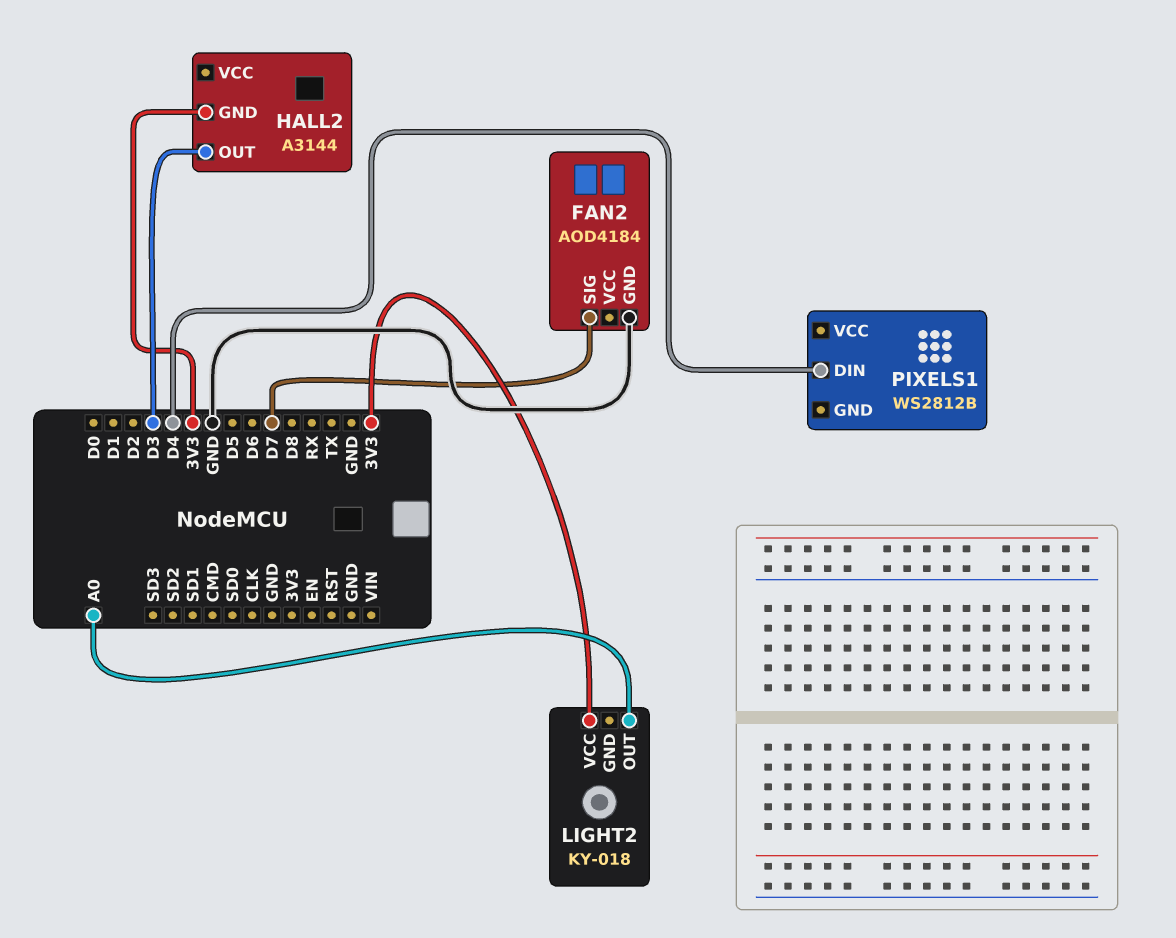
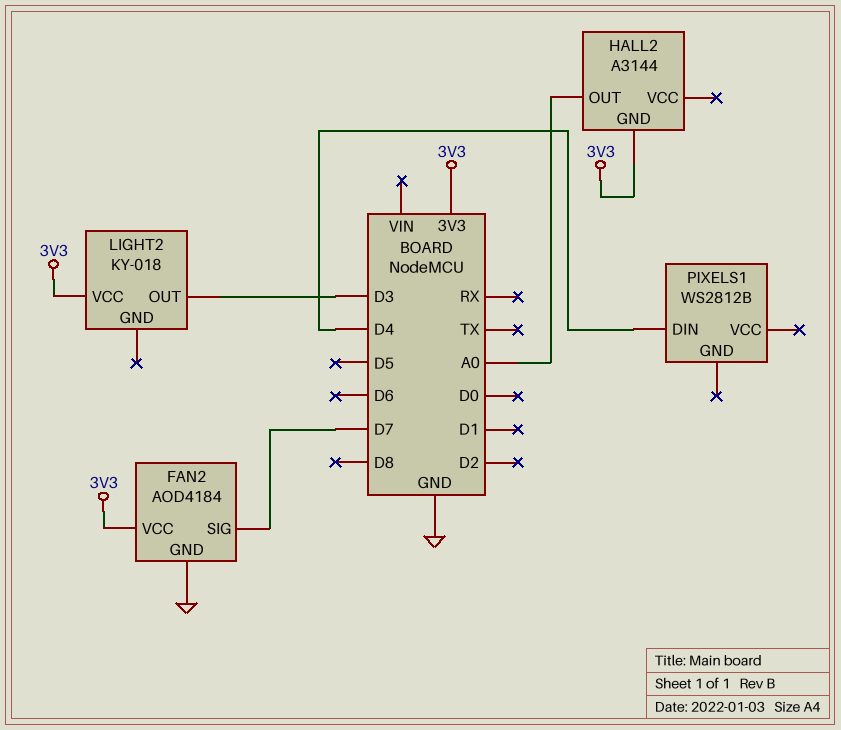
FAN2 pin VCC: none -> 3V3
HALL2 pin OUT: D3 -> A0
LIGHT2 pin OUT: A0 -> D3

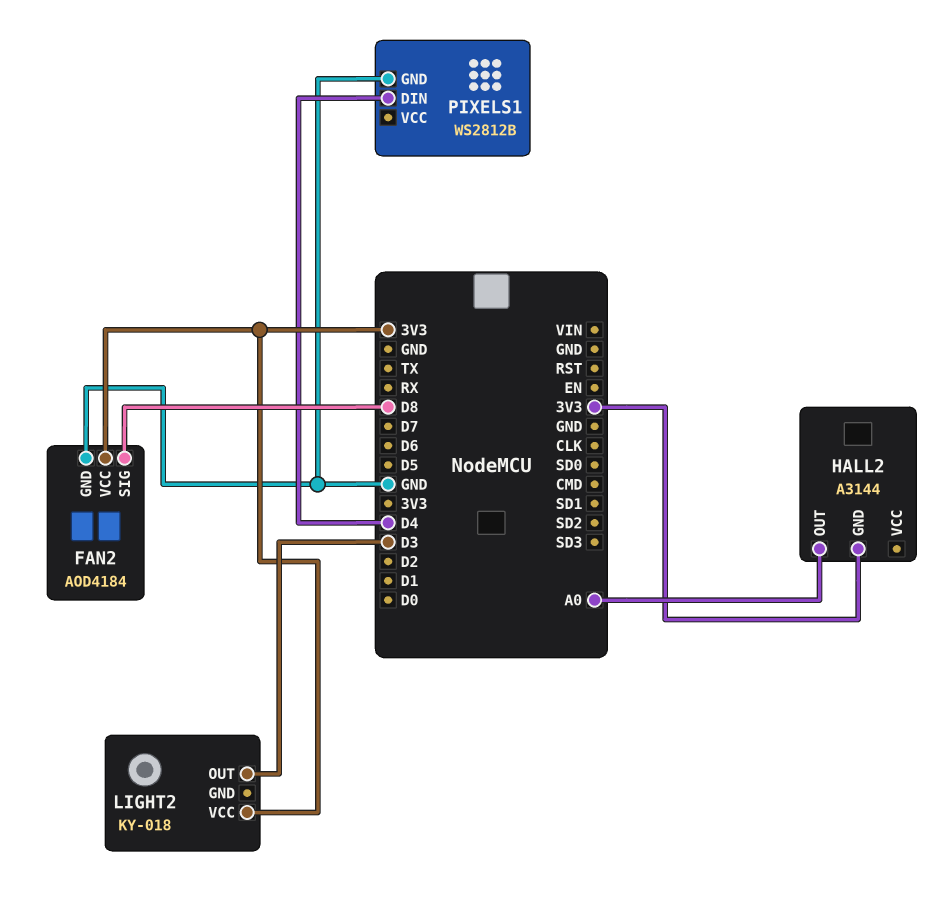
FAN2 pin SIG: D7 -> D8
PIXELS1 pin GND: none -> GND

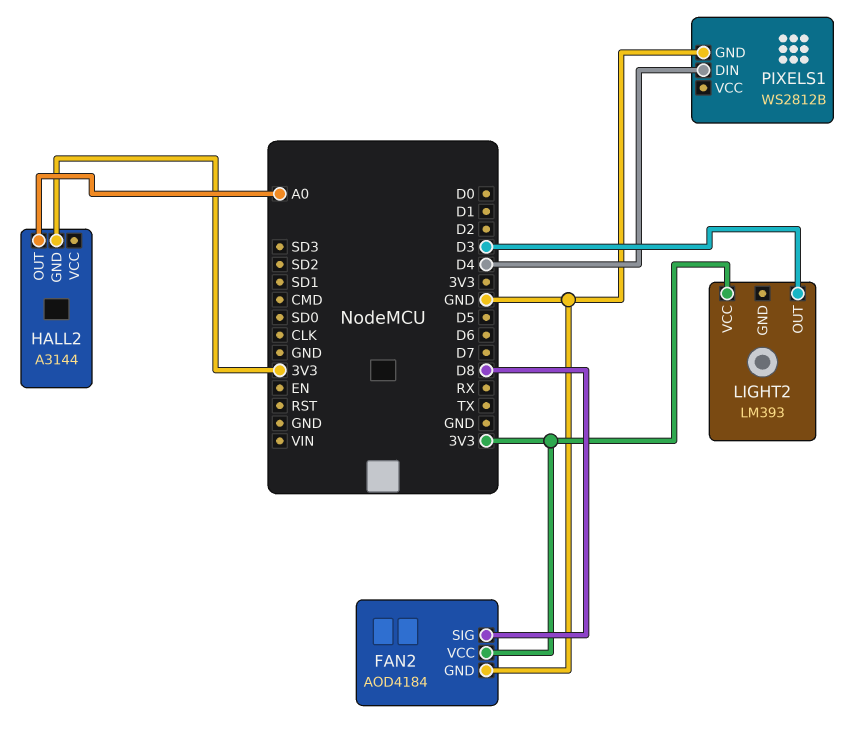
LIGHT2: KY-018 -> LM393

